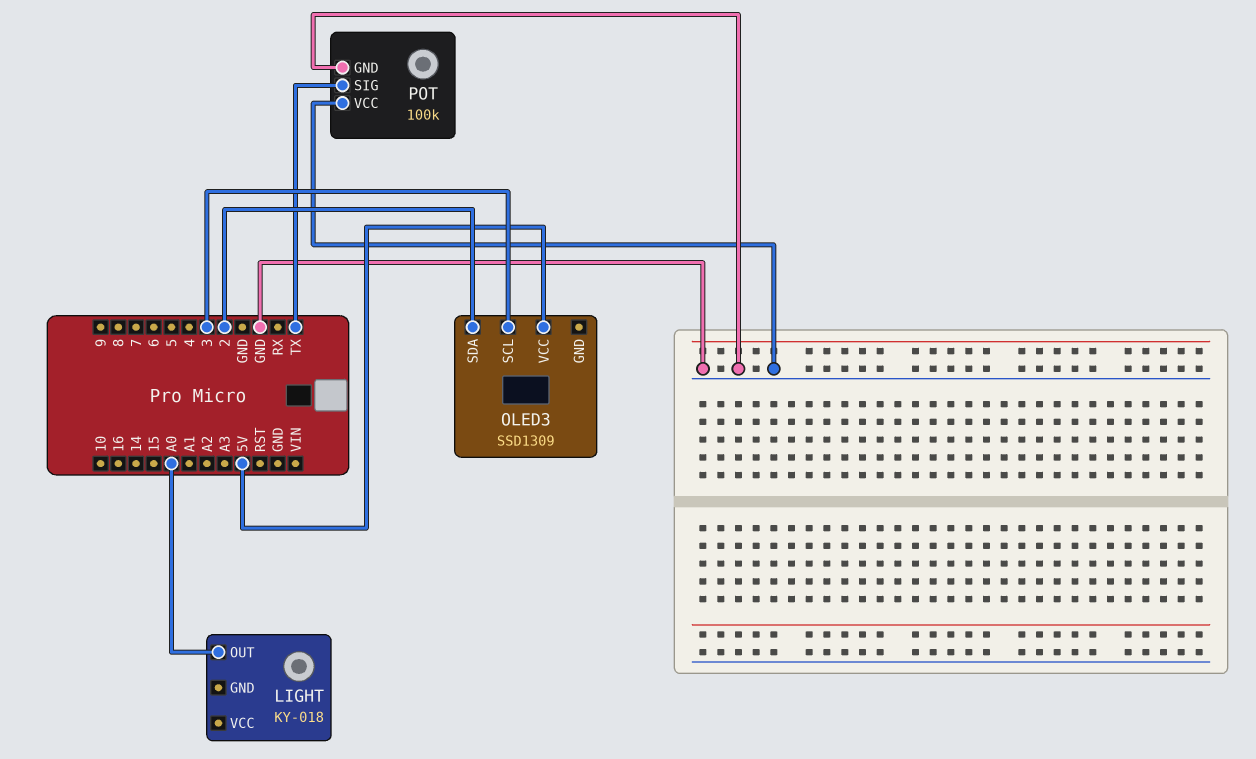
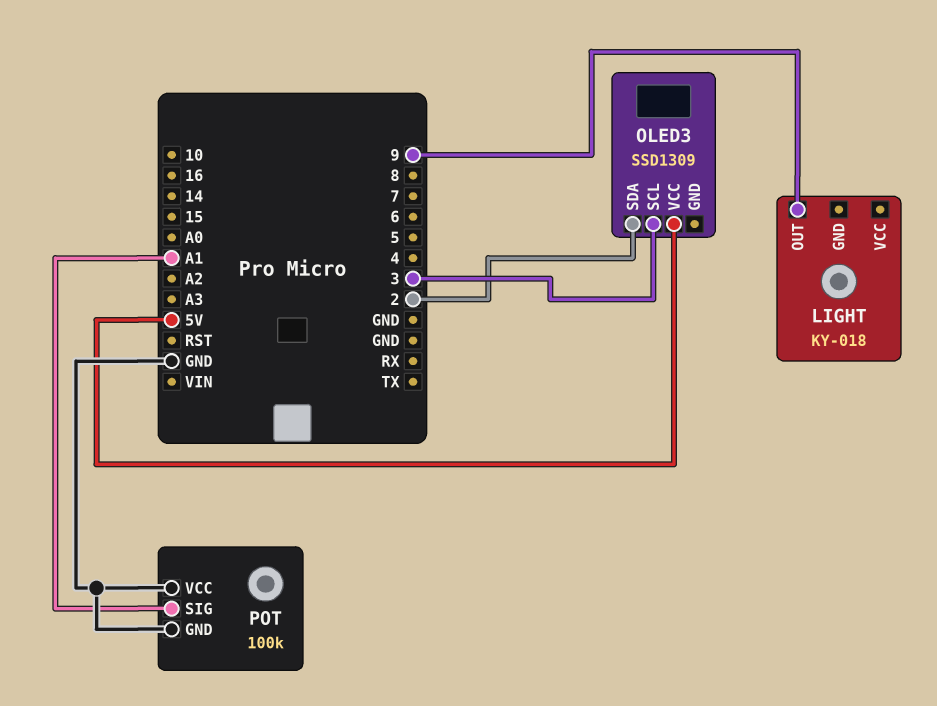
LIGHT pin OUT: A0 -> 9
POT pin SIG: TX -> A1

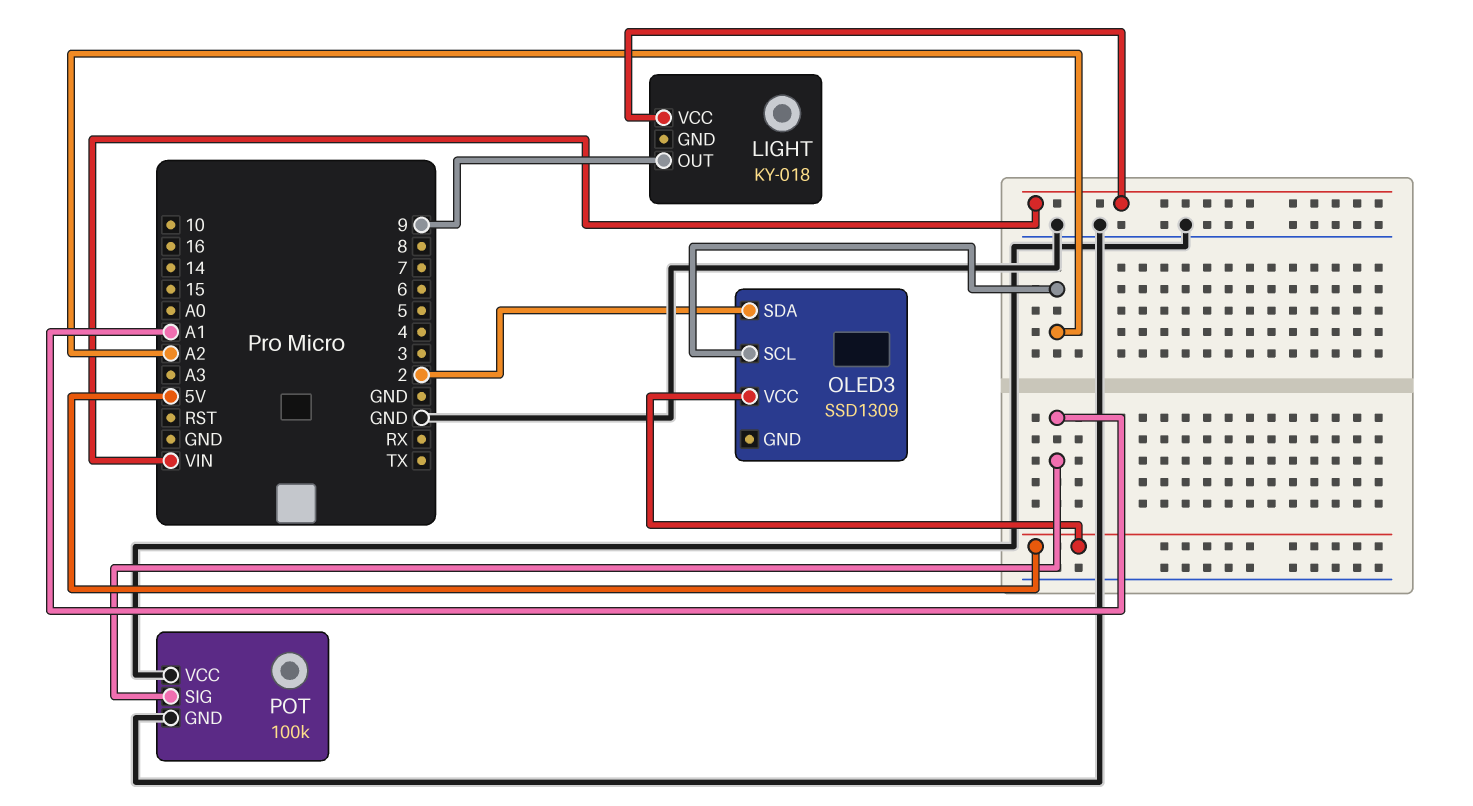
LIGHT pin VCC: none -> VIN
OLED3 pin SCL: 3 -> A2

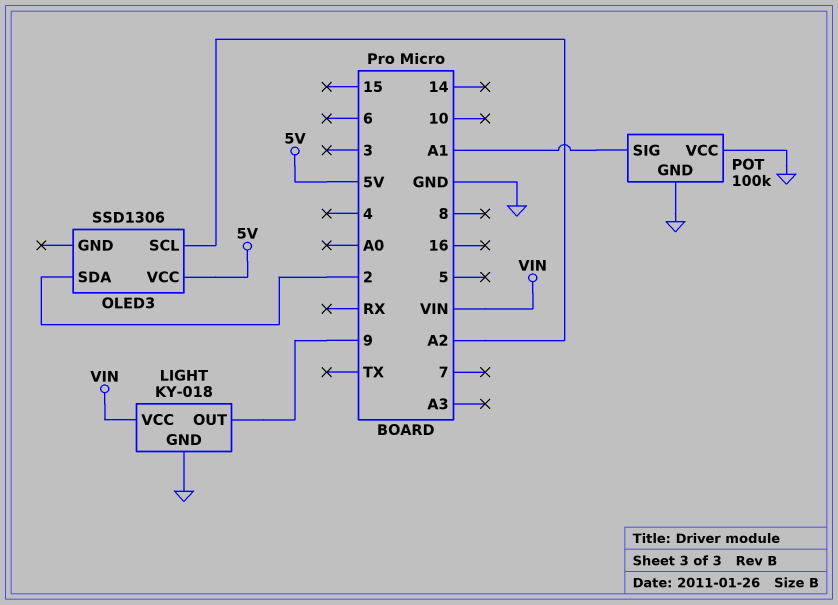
LIGHT pin GND: none -> GND
OLED3: SSD1309 -> SSD1306

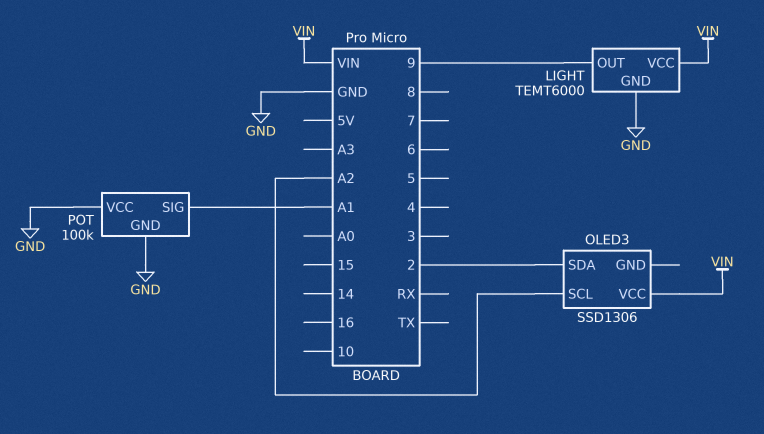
LIGHT: KY-018 -> TEMT6000
OLED3 pin VCC: 5V -> VIN

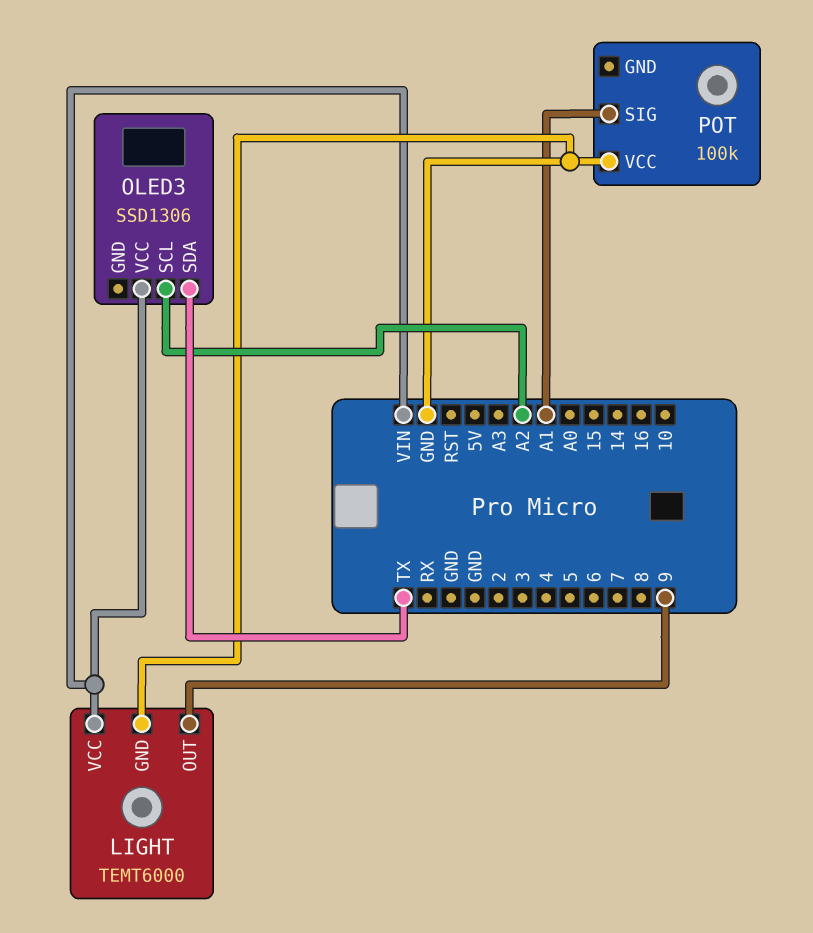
OLED3 pin SDA: 2 -> TX
POT pin GND: GND -> none

